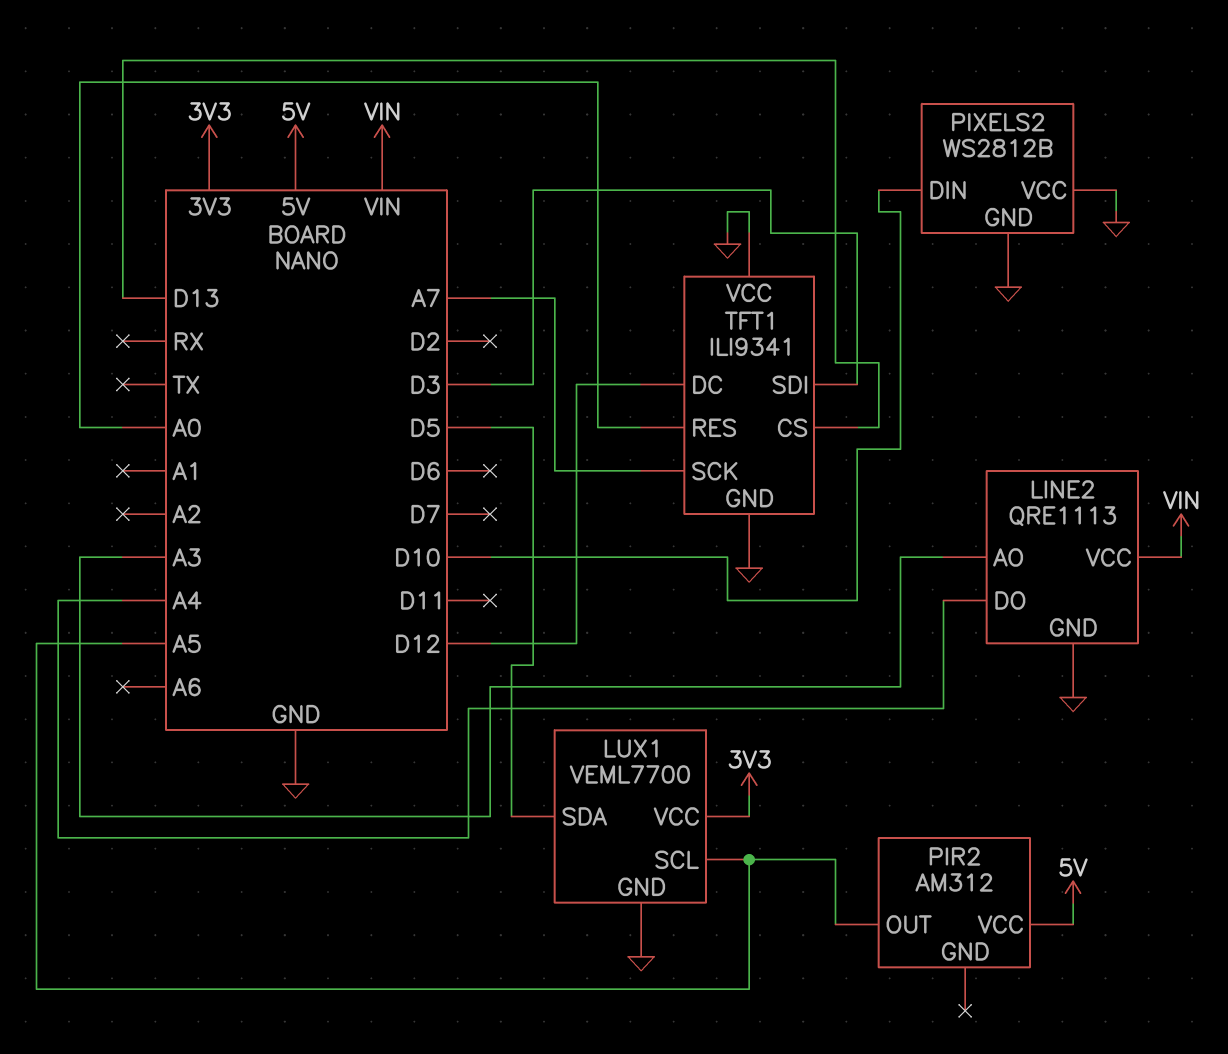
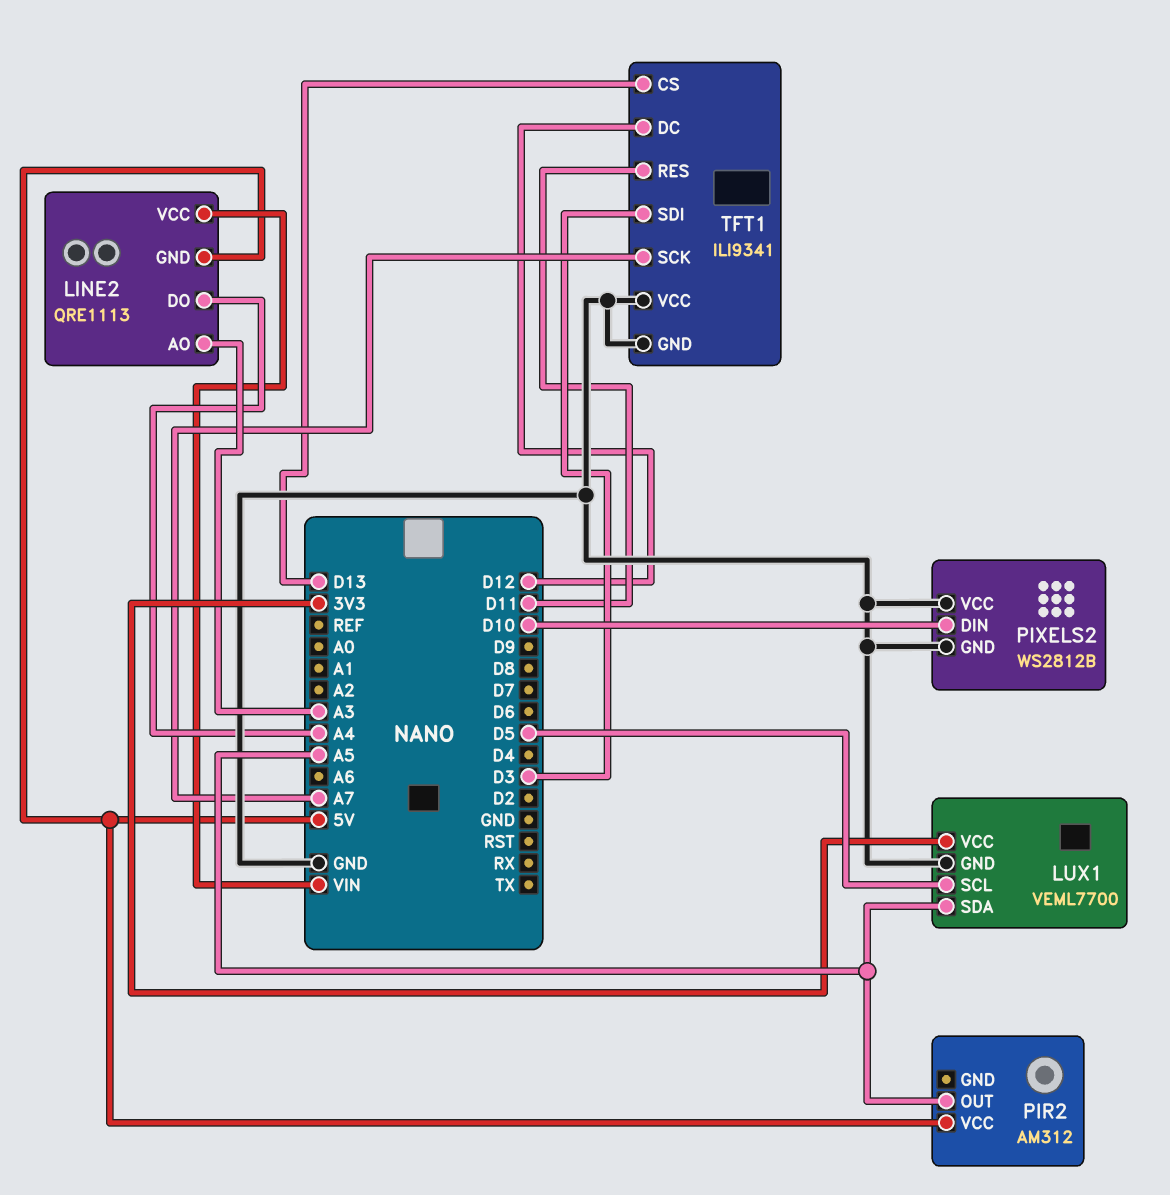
LINE2 pin GND: GND -> 5V
LUX1 pin SCL: A5 -> D5
LUX1 pin SDA: D5 -> A5
TFT1 pin RES: A0 -> D11

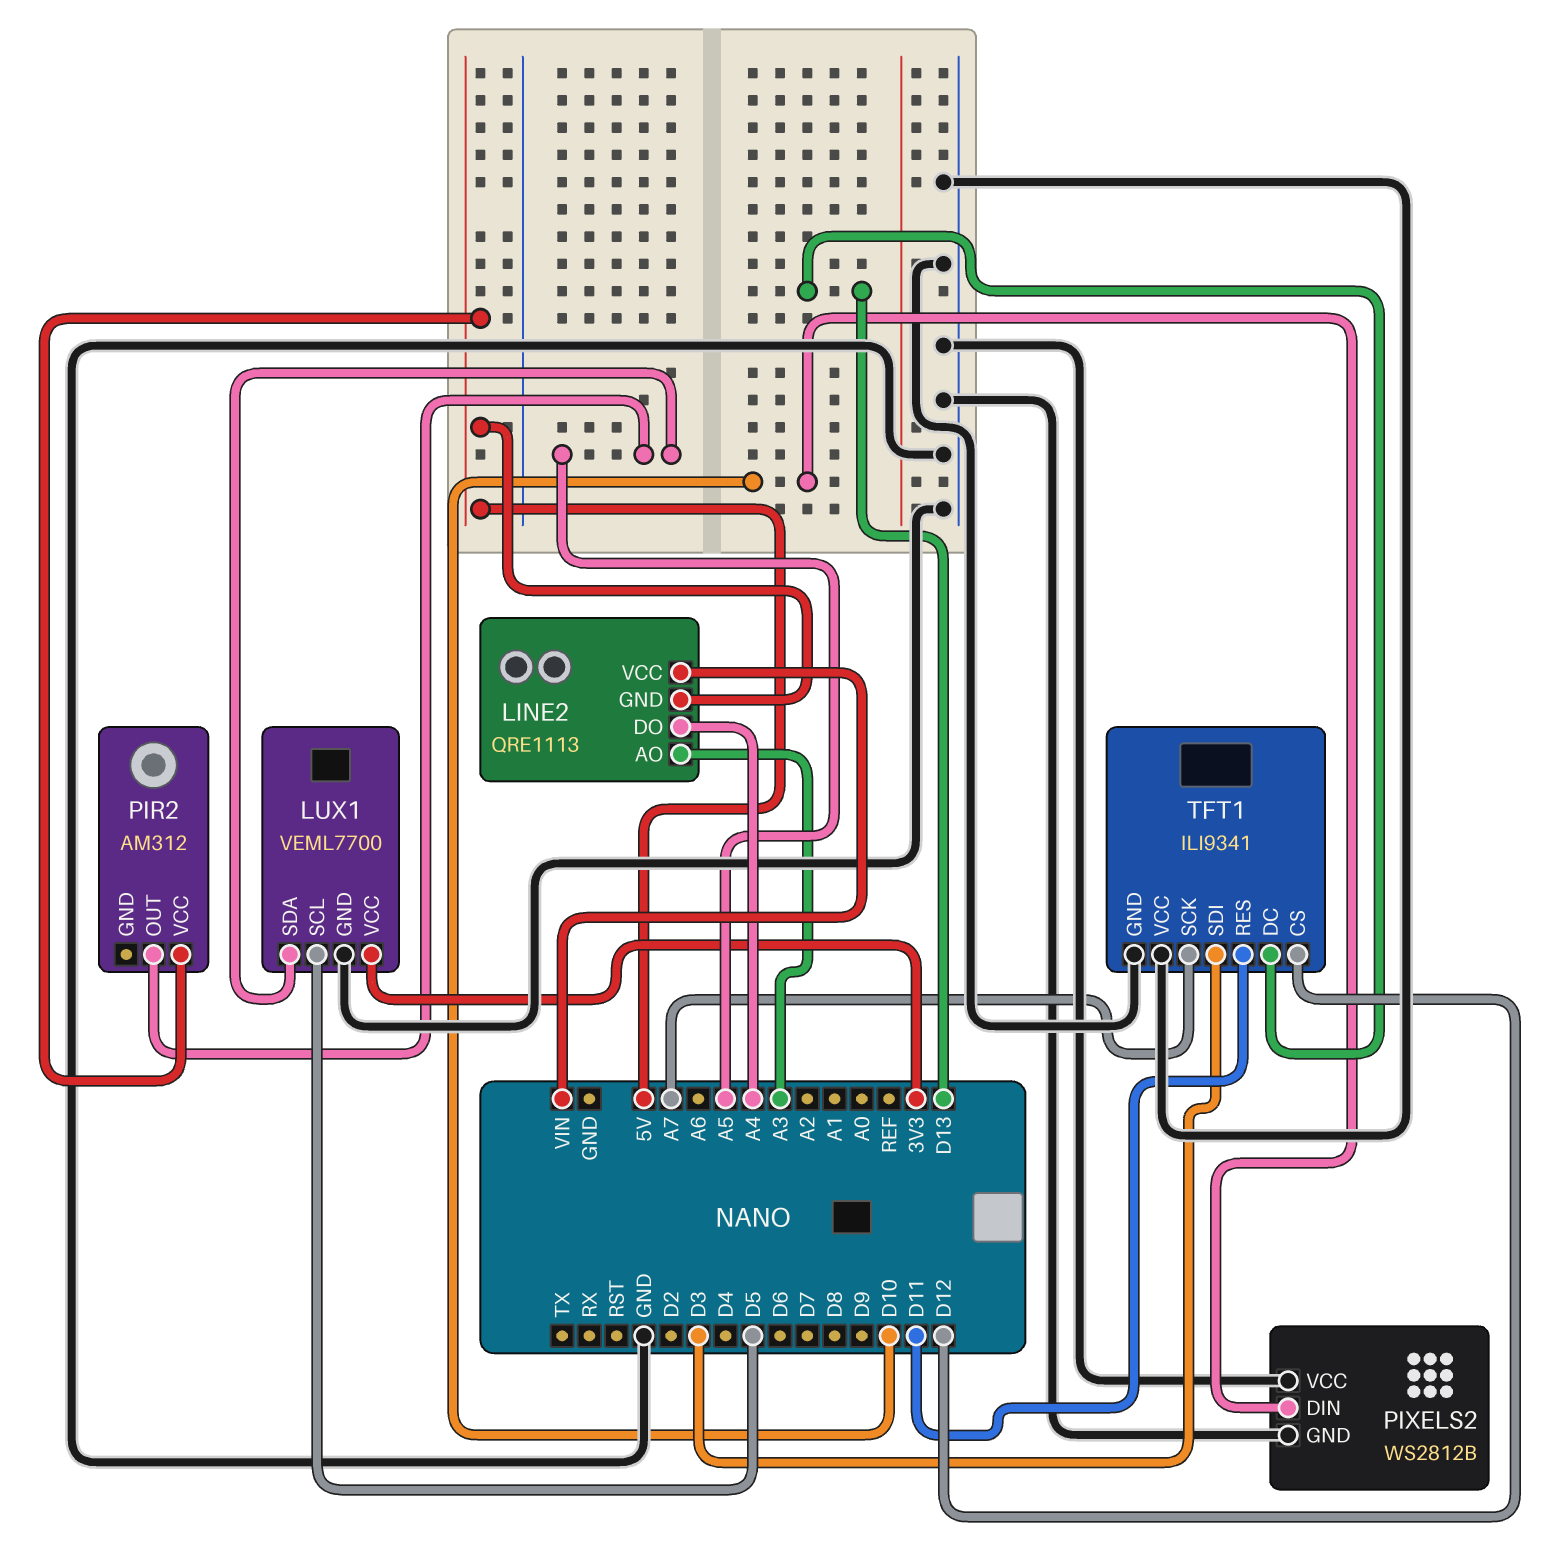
TFT1 pin CS: D13 -> D12
TFT1 pin DC: D12 -> D13

